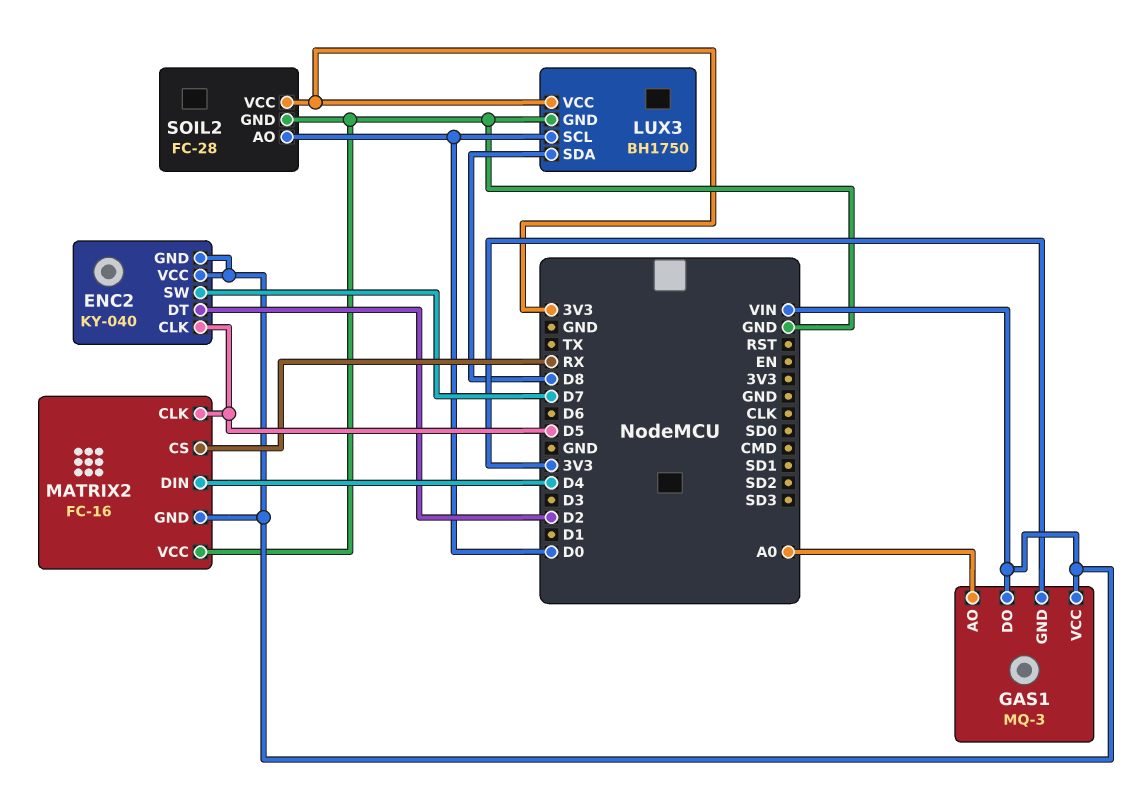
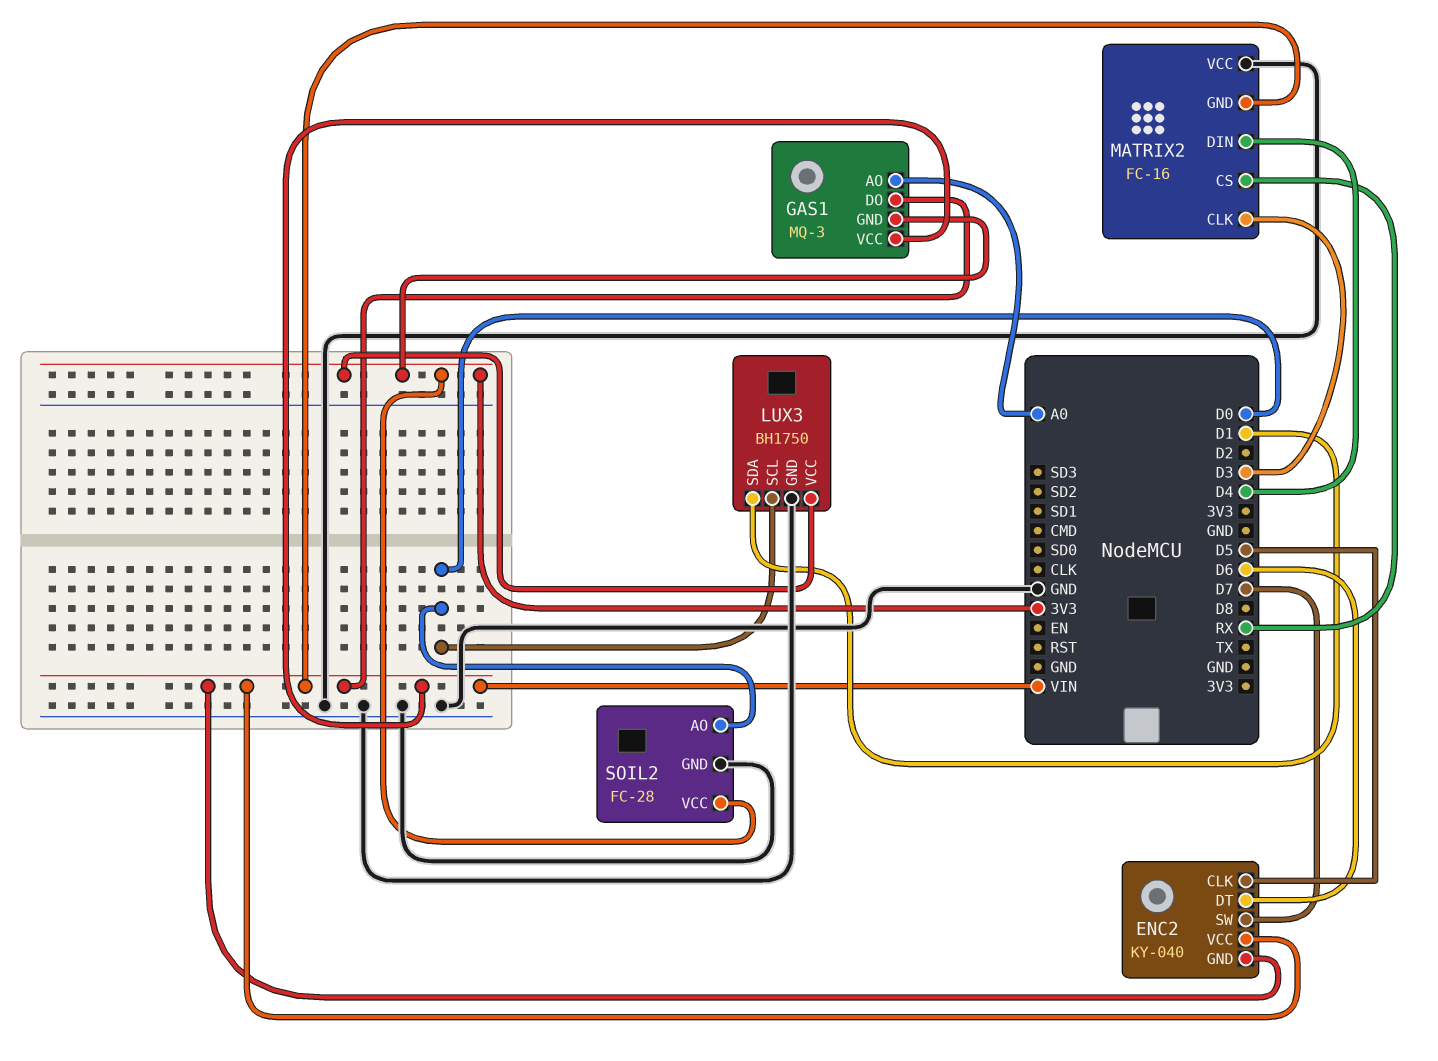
ENC2 pin DT: D2 -> D6
LUX3 pin SDA: D8 -> D1
MATRIX2 pin CLK: D5 -> D3

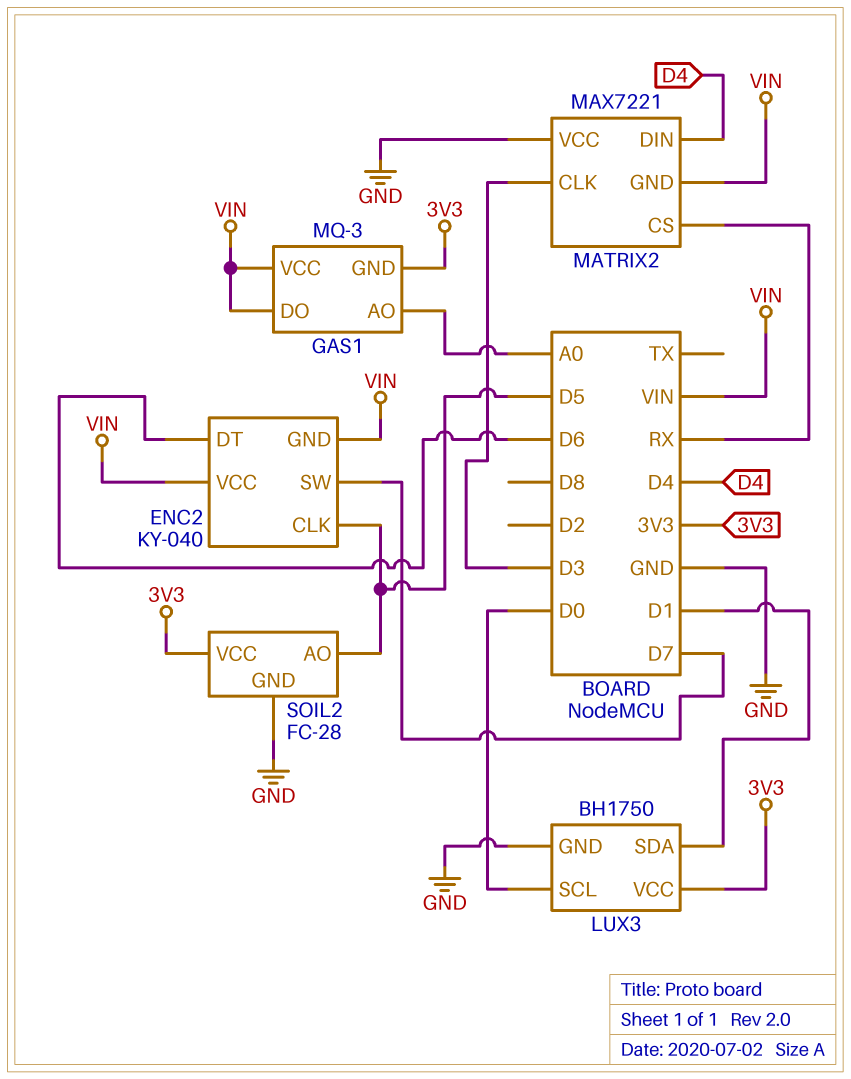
MATRIX2: FC-16 -> MAX7221
SOIL2 pin AO: D0 -> D5

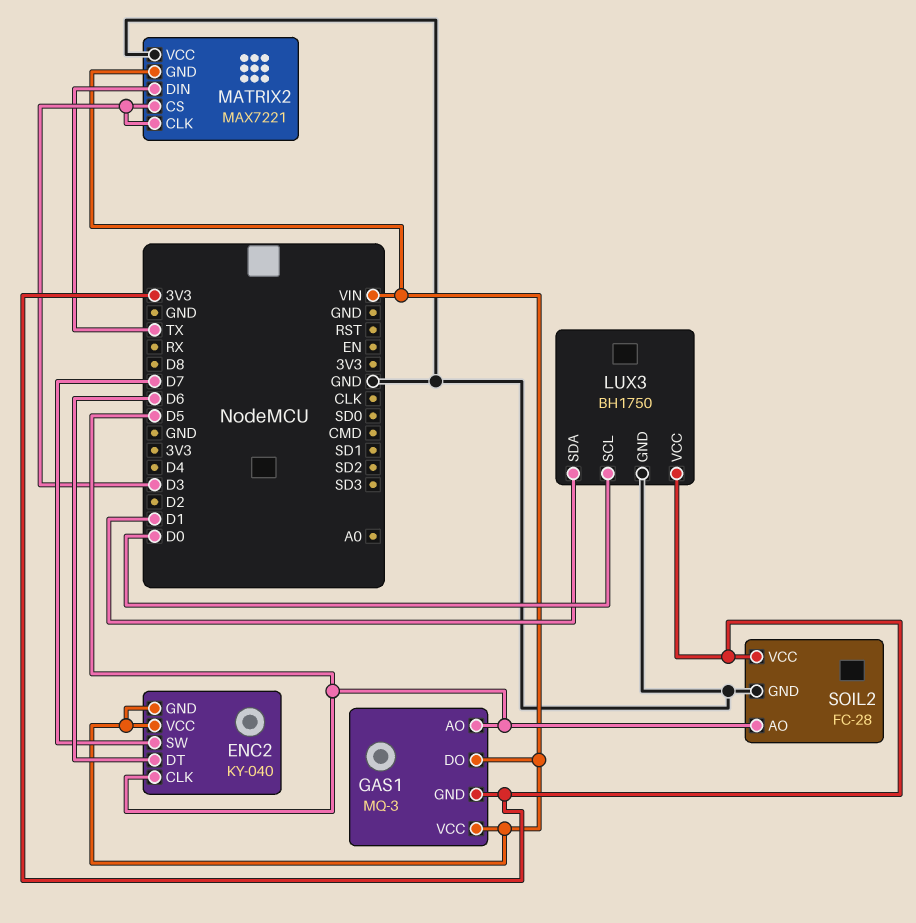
GAS1 pin AO: A0 -> D5
MATRIX2 pin CS: RX -> D3
MATRIX2 pin DIN: D4 -> TX

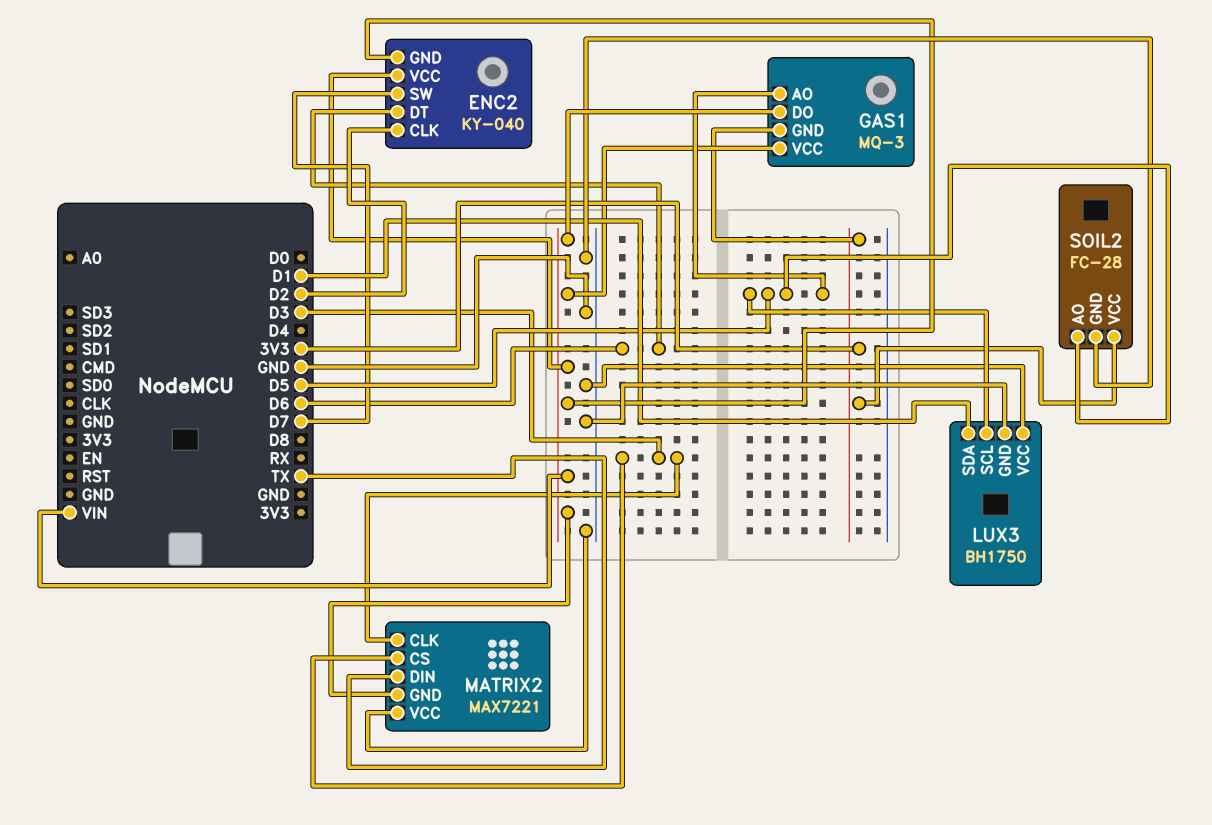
ENC2 pin CLK: D5 -> D2
LUX3 pin SCL: D0 -> D5
LUX3 pin VCC: 3V3 -> GND

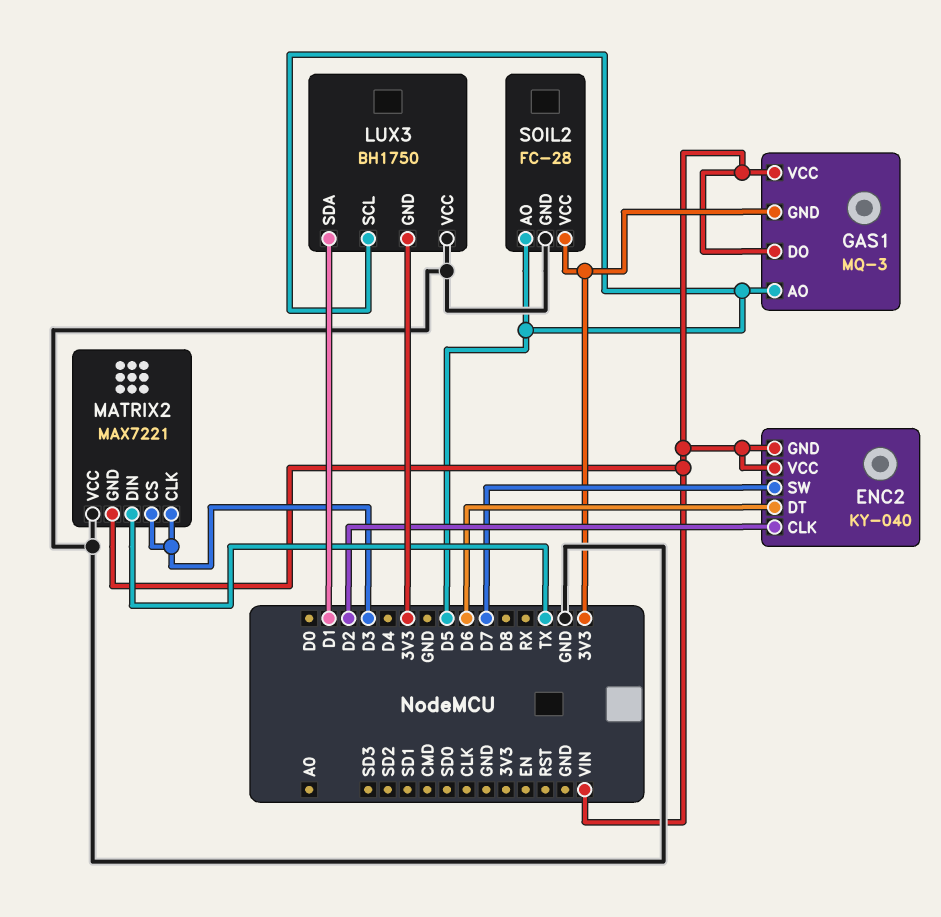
LUX3 pin GND: GND -> 3V3

